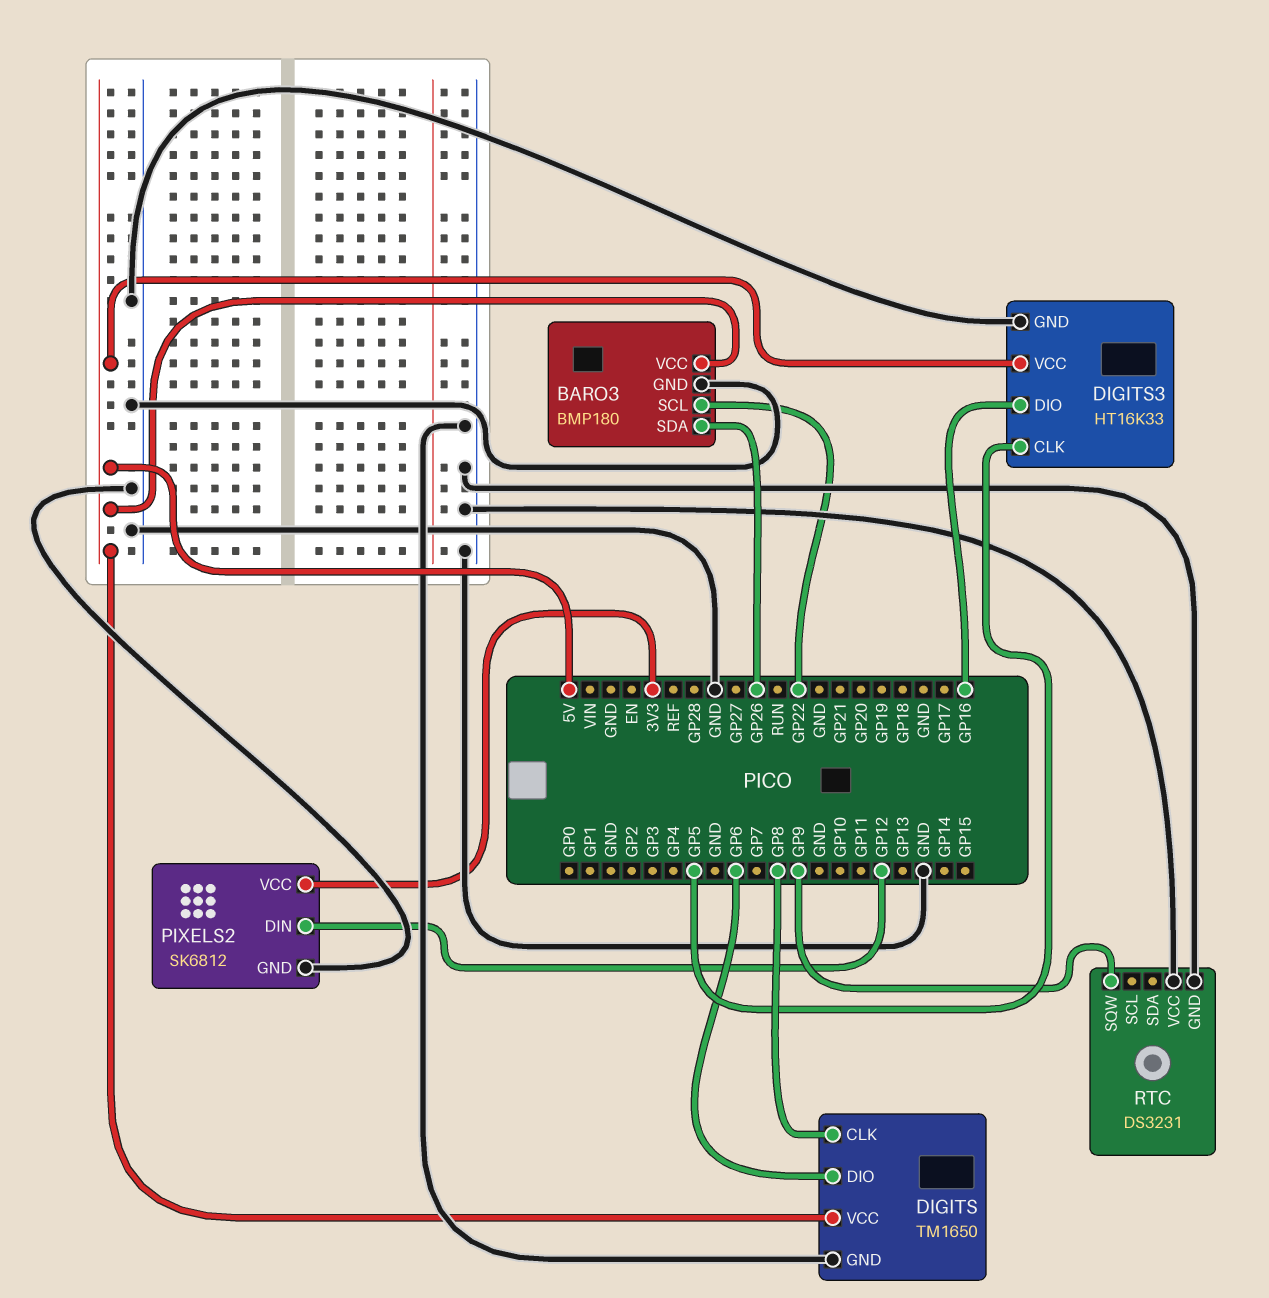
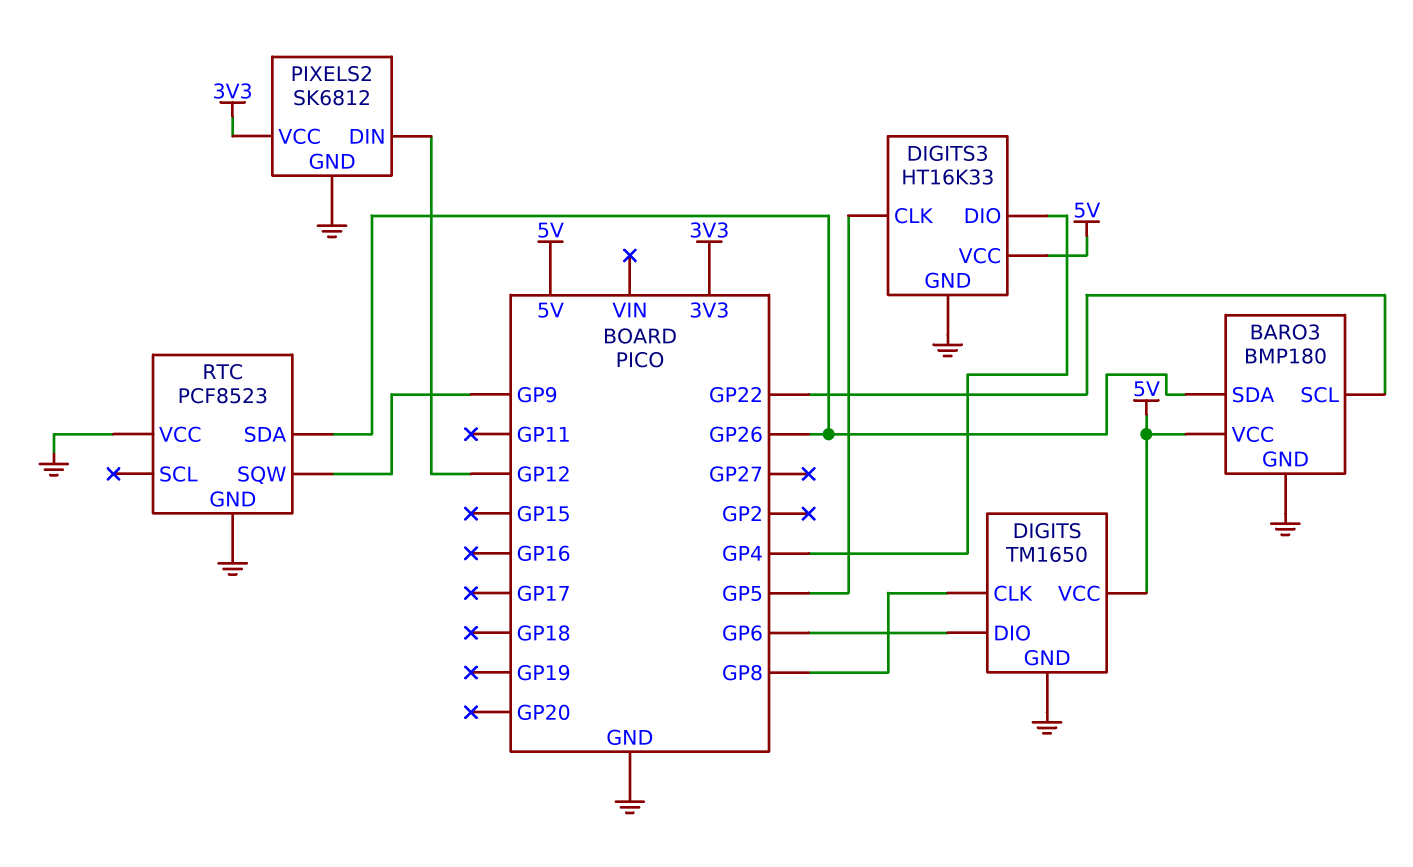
DIGITS3 pin DIO: GP16 -> GP4
RTC: DS3231 -> PCF8523
RTC pin SDA: none -> GP26

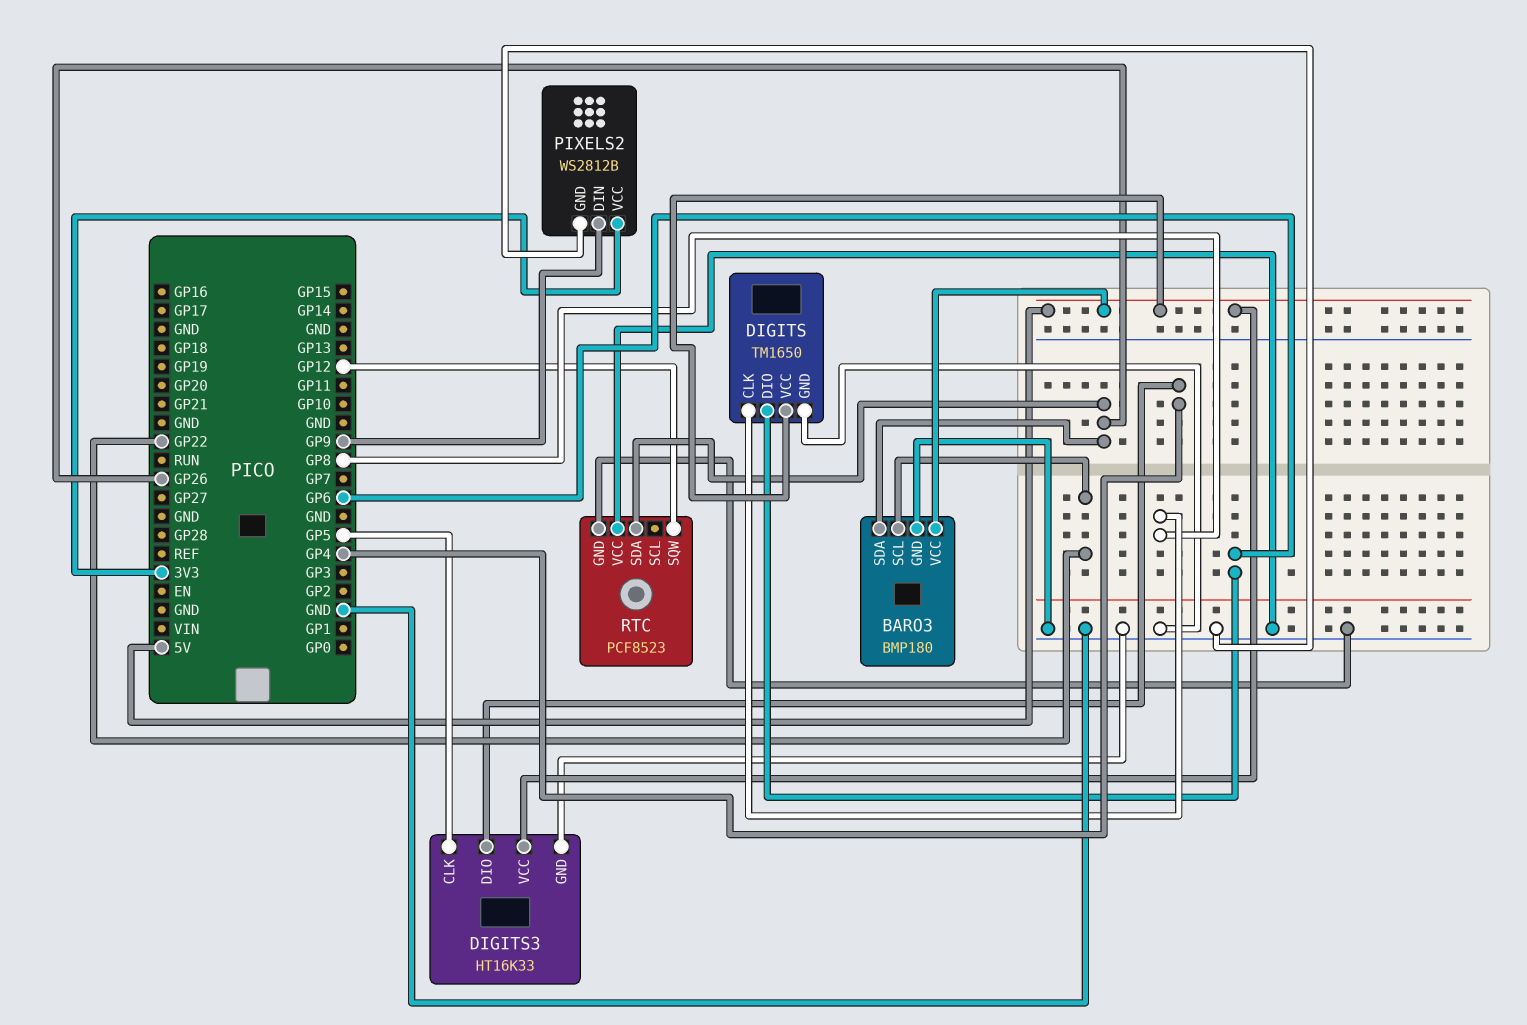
PIXELS2: SK6812 -> WS2812B
PIXELS2 pin DIN: GP12 -> GP9
RTC pin SQW: GP9 -> GP12

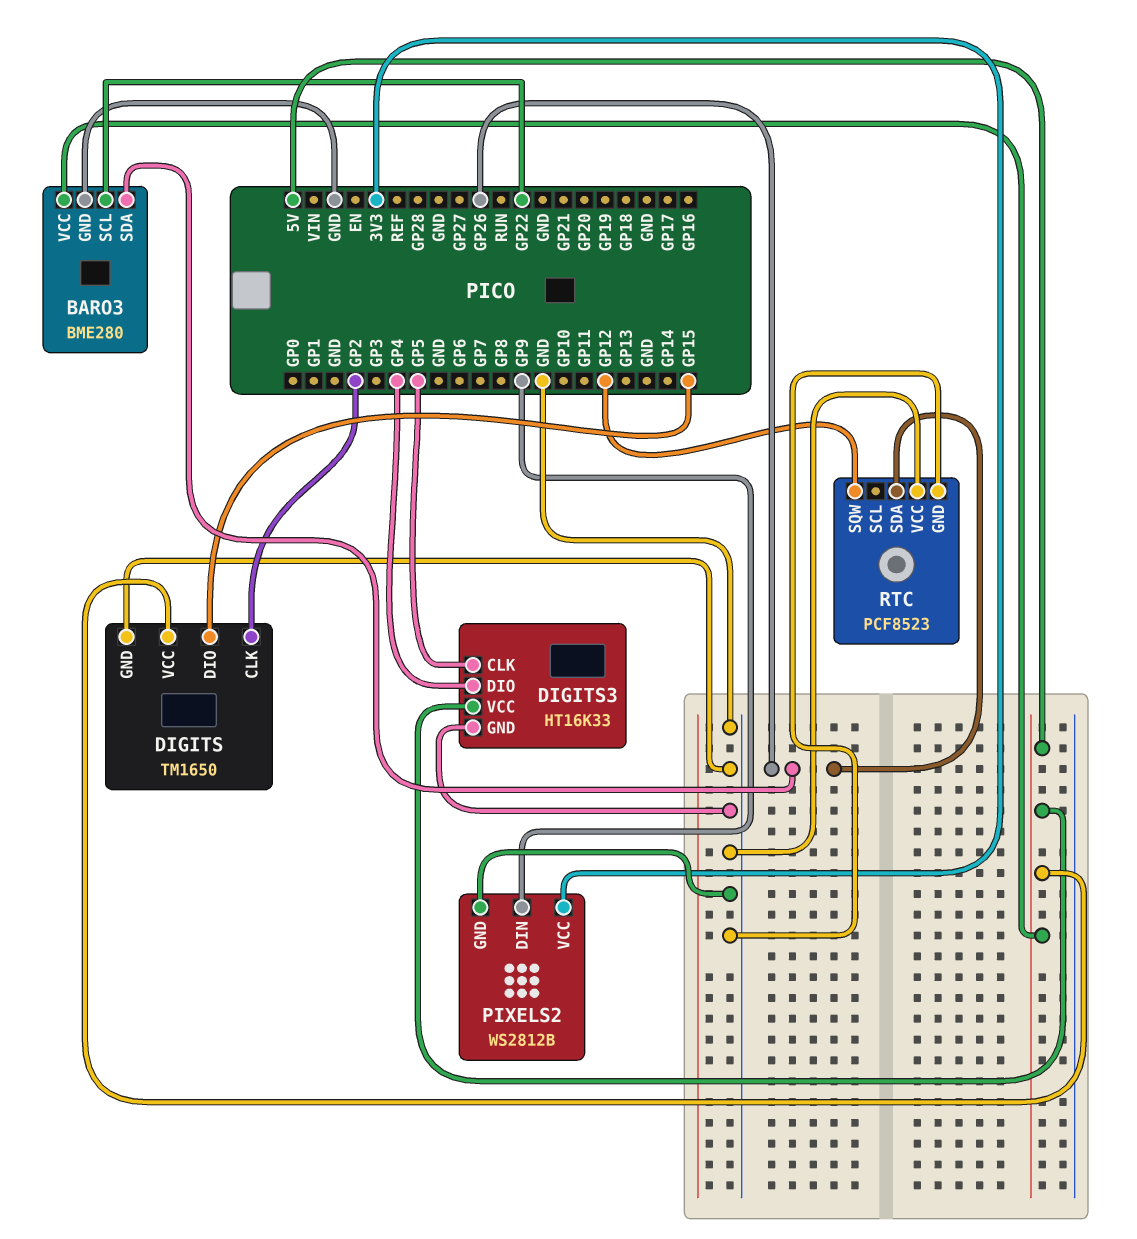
BARO3: BMP180 -> BME280
DIGITS pin CLK: GP8 -> GP2
DIGITS pin DIO: GP6 -> GP15

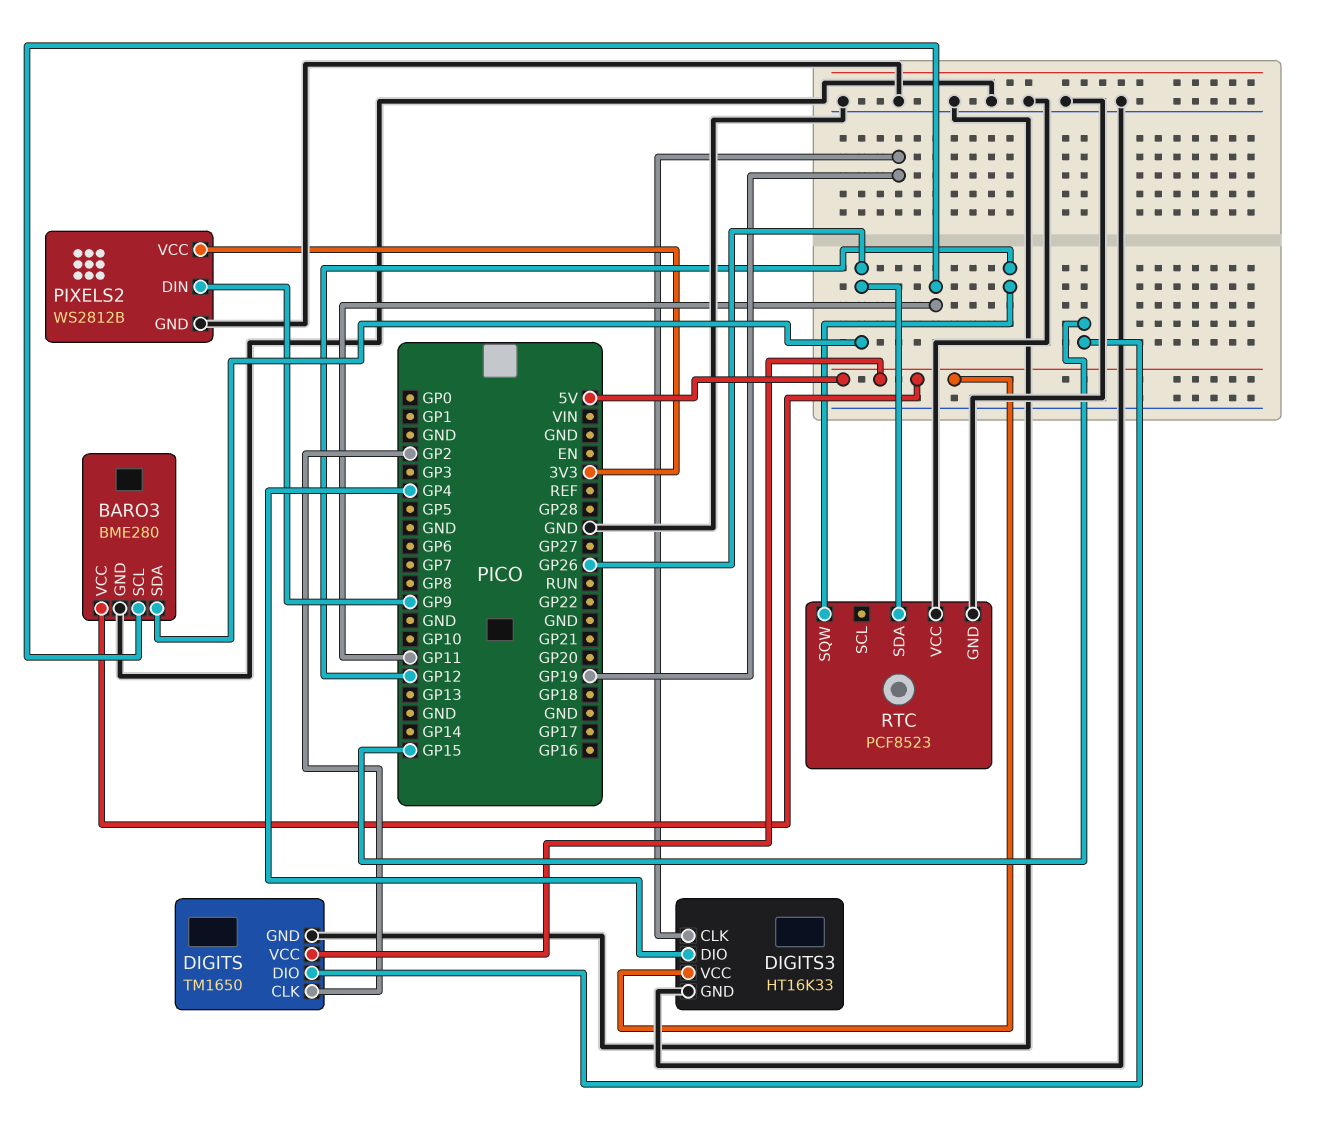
BARO3 pin SCL: GP22 -> GP11
DIGITS3 pin CLK: GP5 -> GP19

